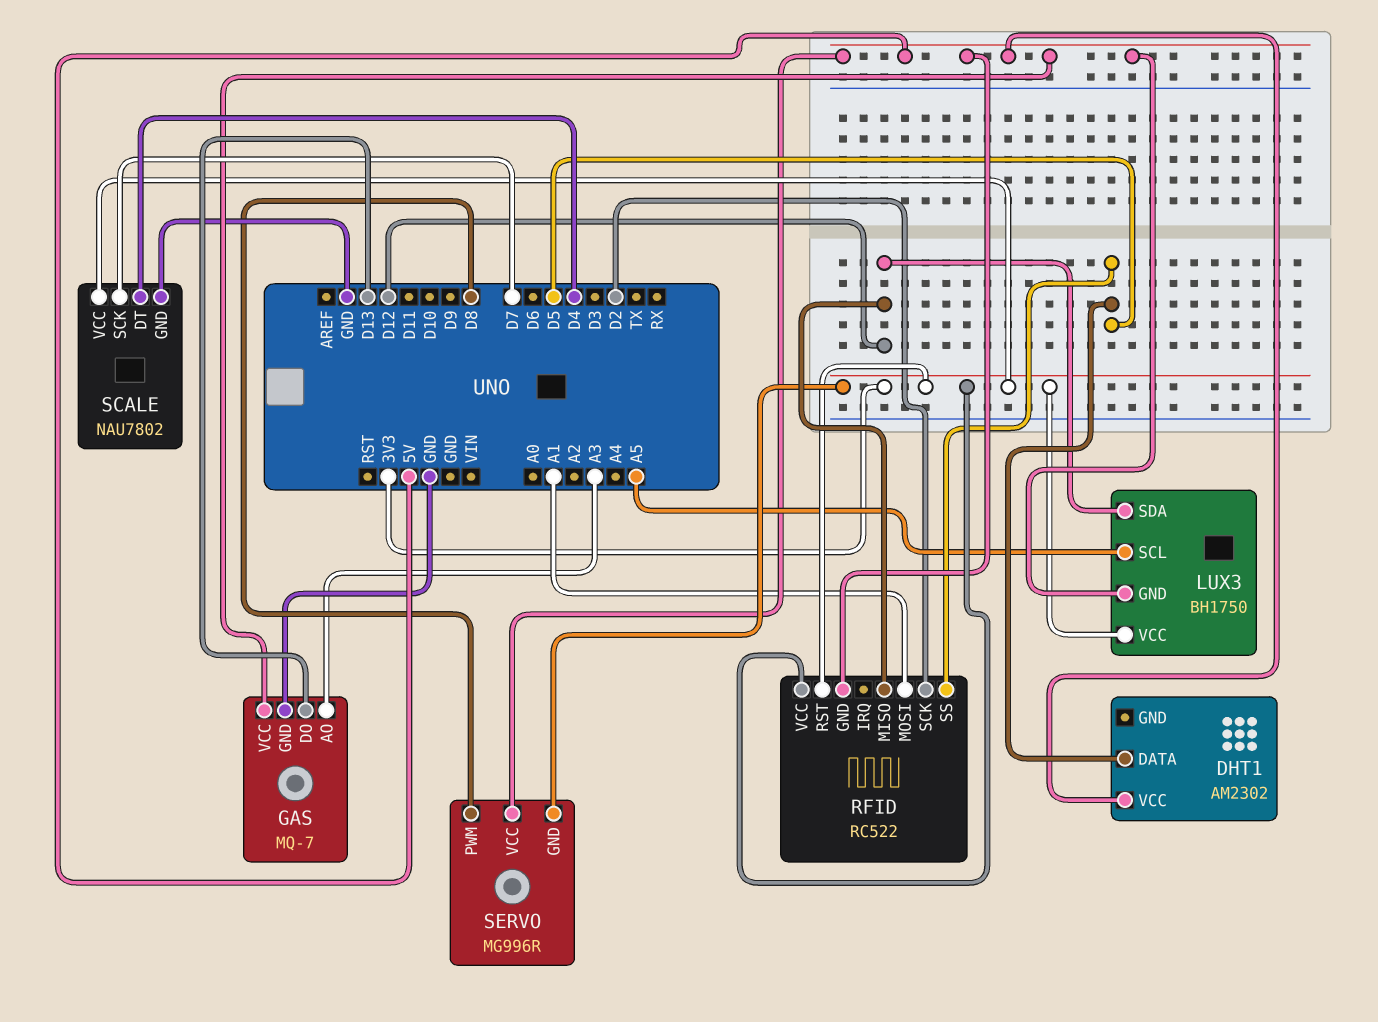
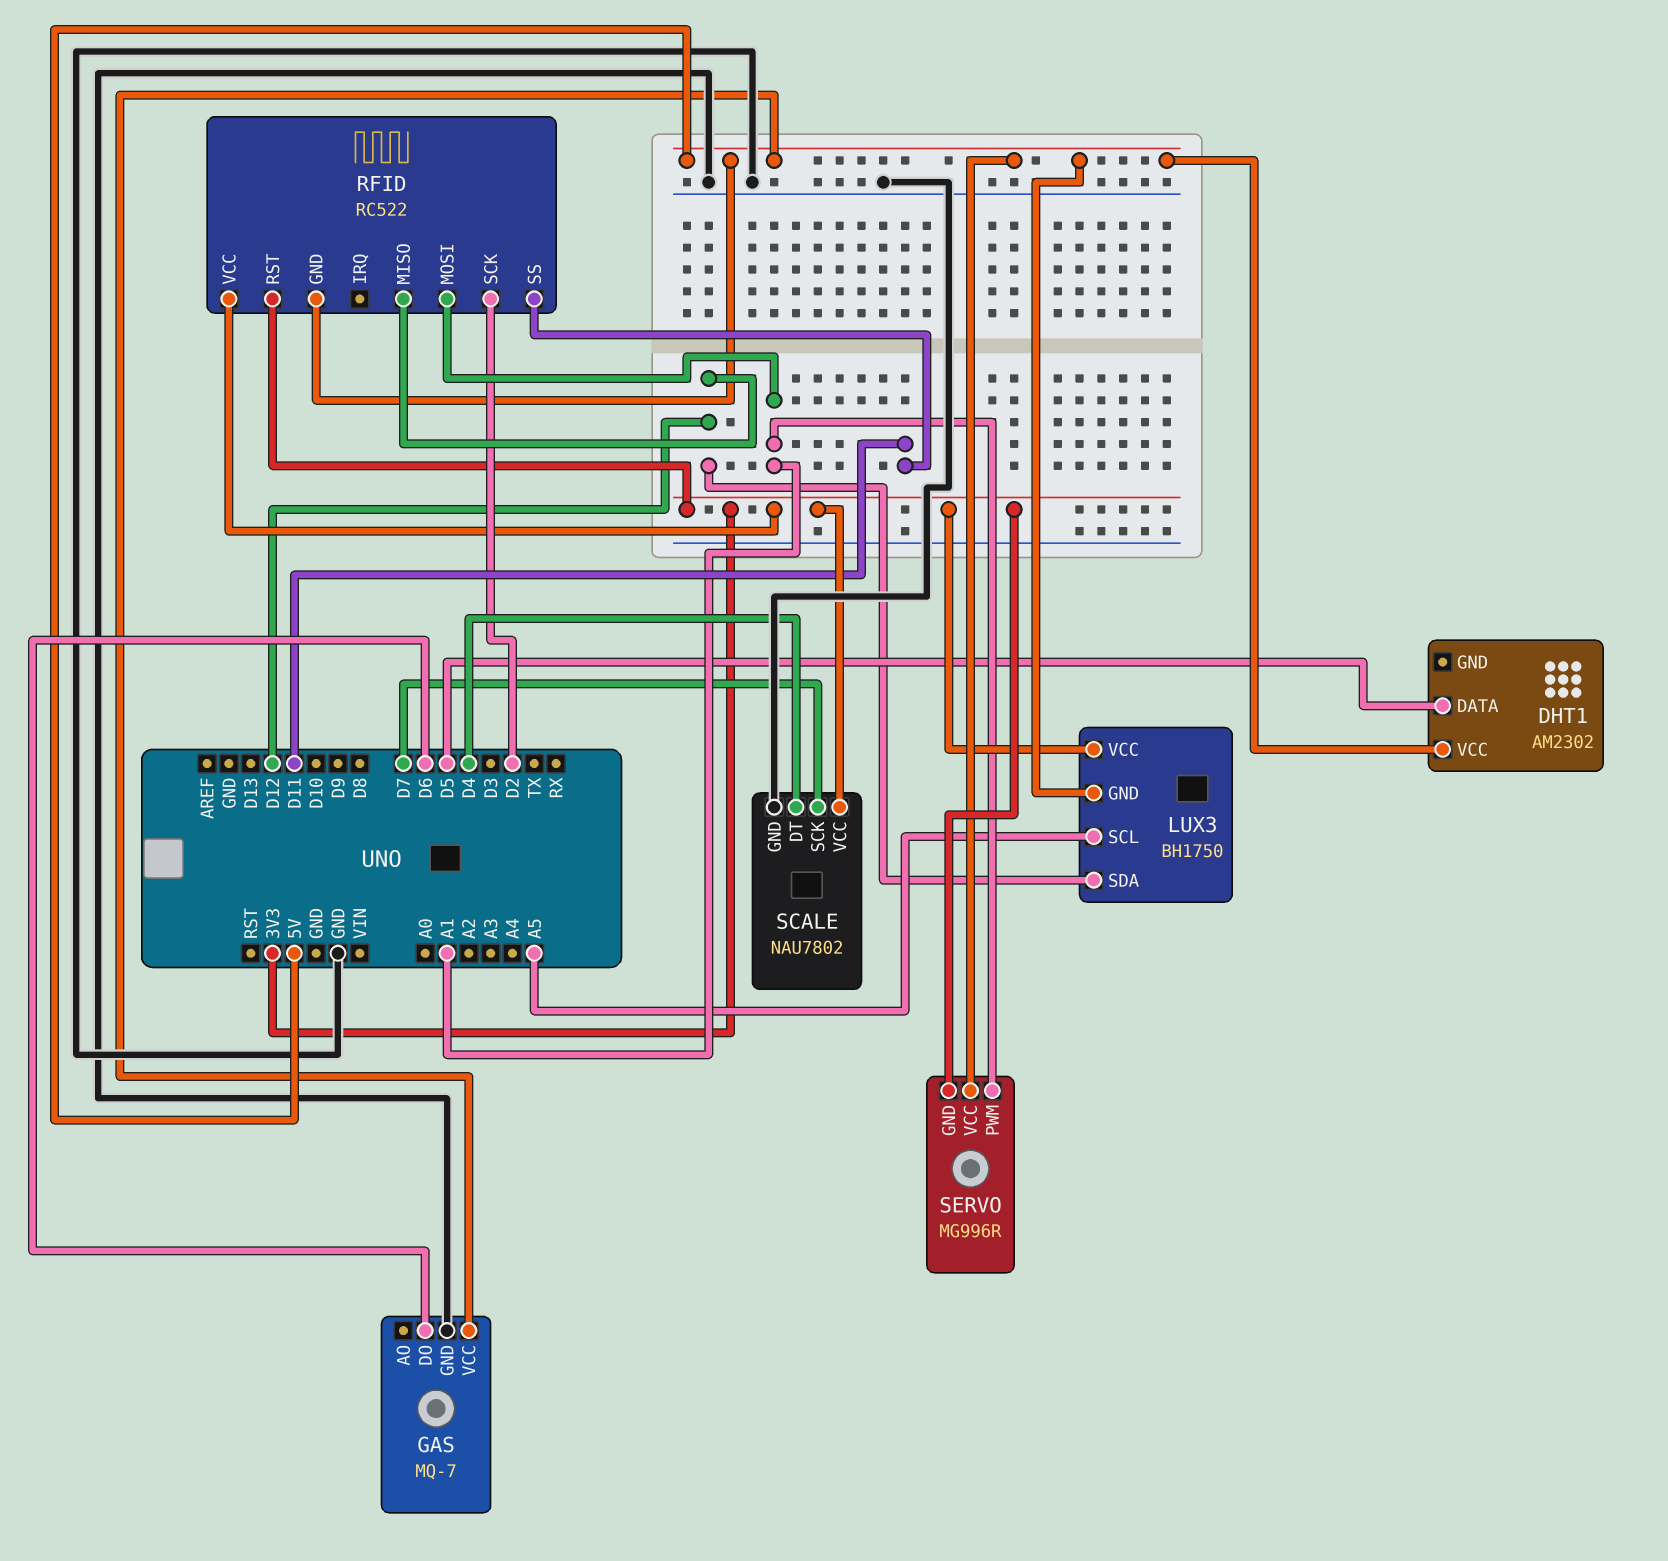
GAS pin AO: A3 -> none
GAS pin DO: D13 -> D6
RFID pin SS: D5 -> D11
SERVO pin PWM: D8 -> A1

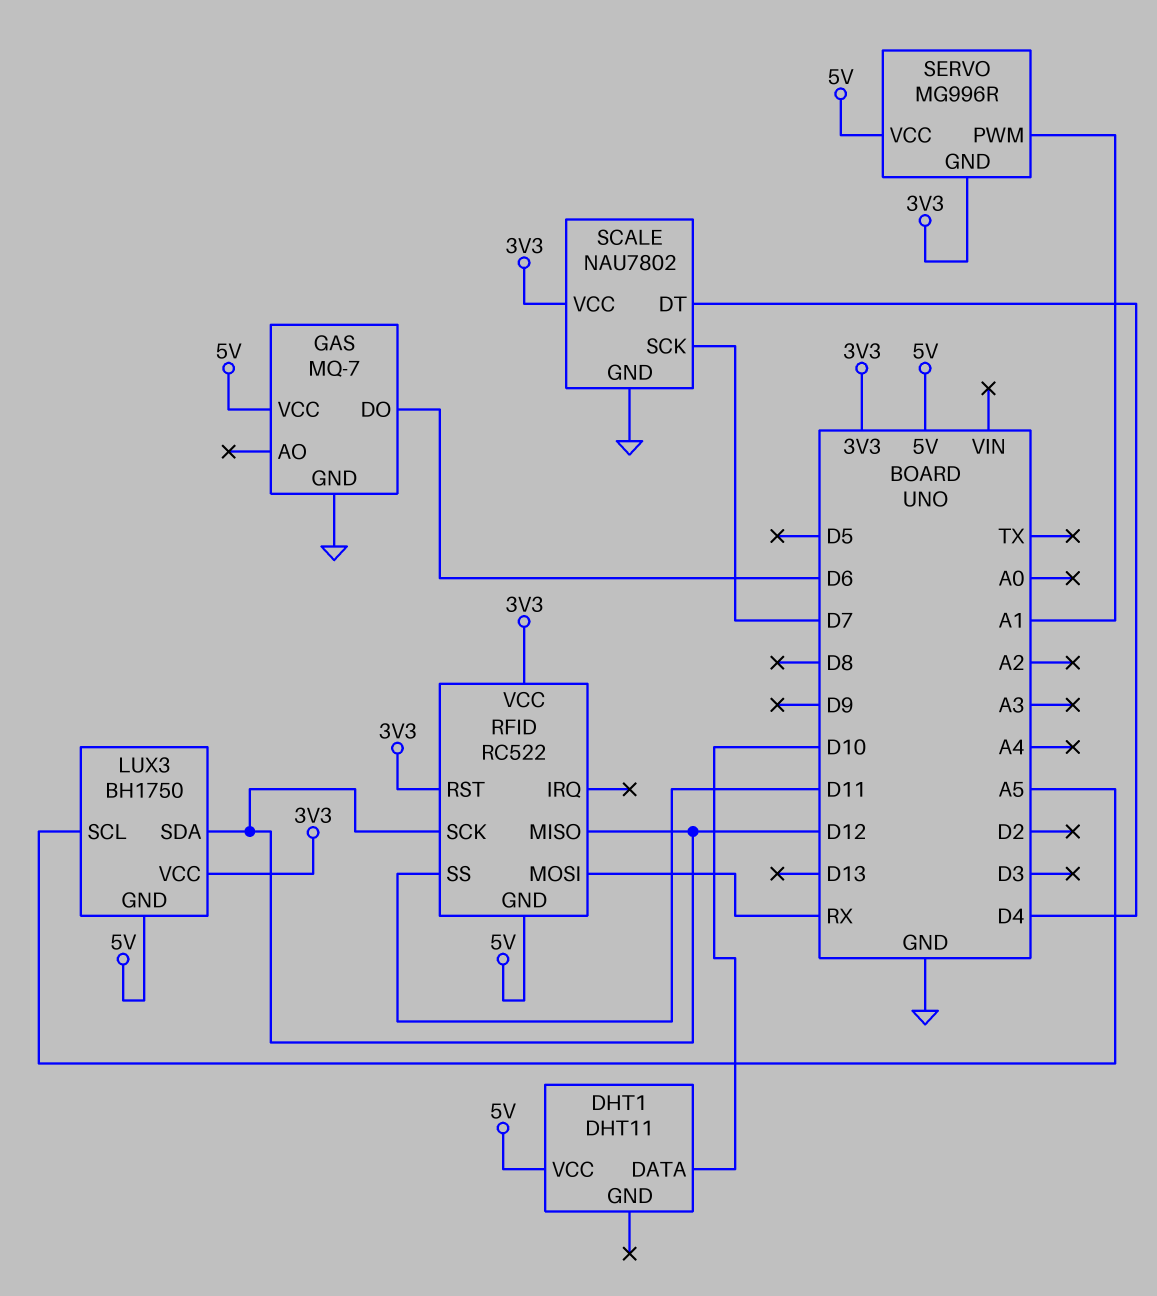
DHT1: AM2302 -> DHT11
DHT1 pin DATA: D5 -> D10
RFID pin MOSI: A1 -> RX
RFID pin SCK: D2 -> D12

